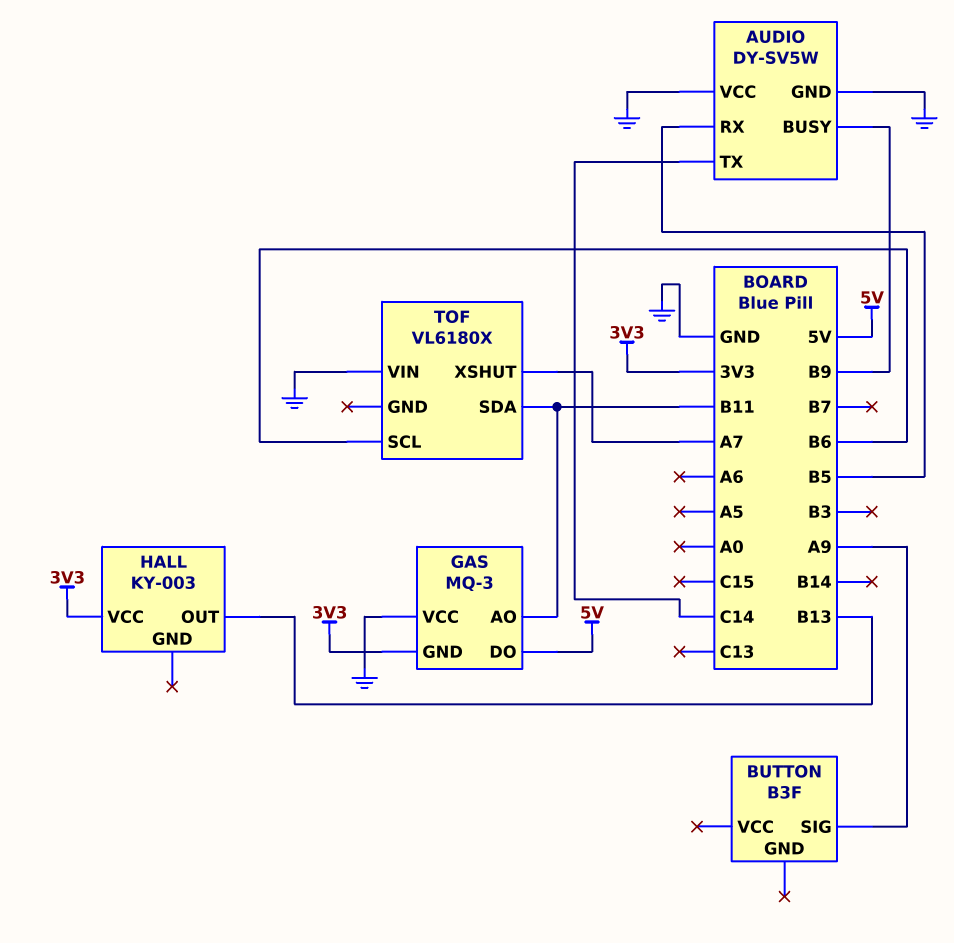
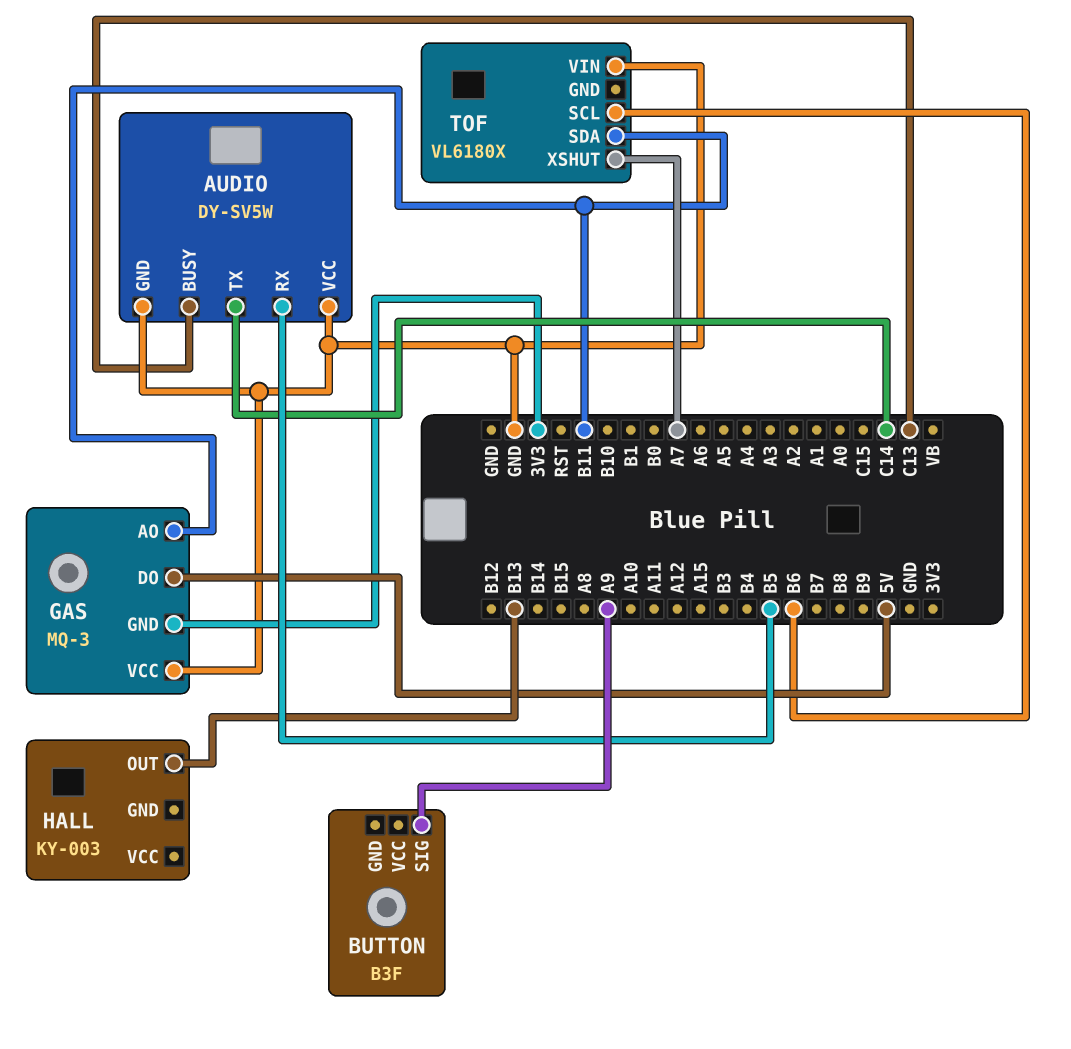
AUDIO pin BUSY: B9 -> C13
HALL pin VCC: 3V3 -> none

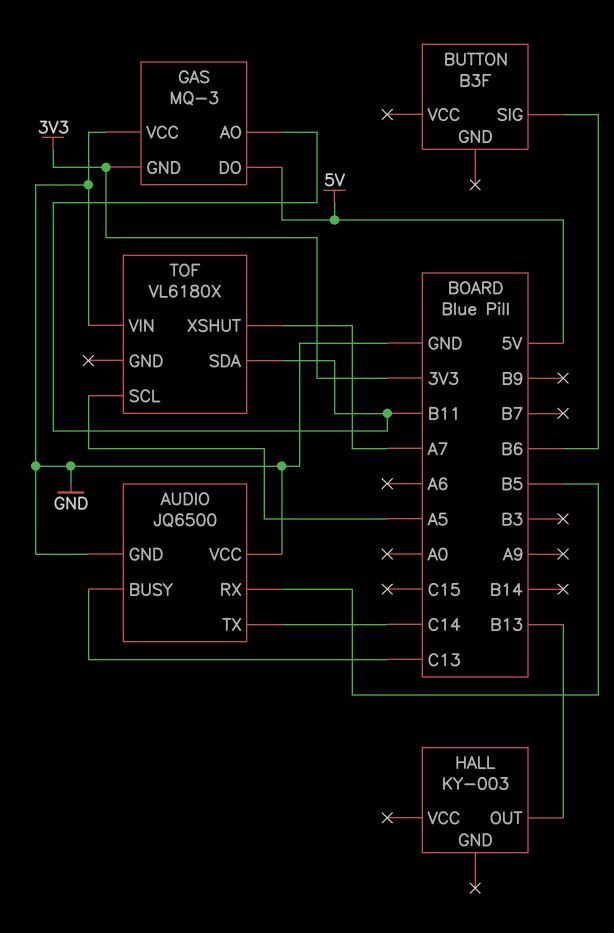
AUDIO: DY-SV5W -> JQ6500
BUTTON pin SIG: A9 -> B6
TOF pin SCL: B6 -> A5

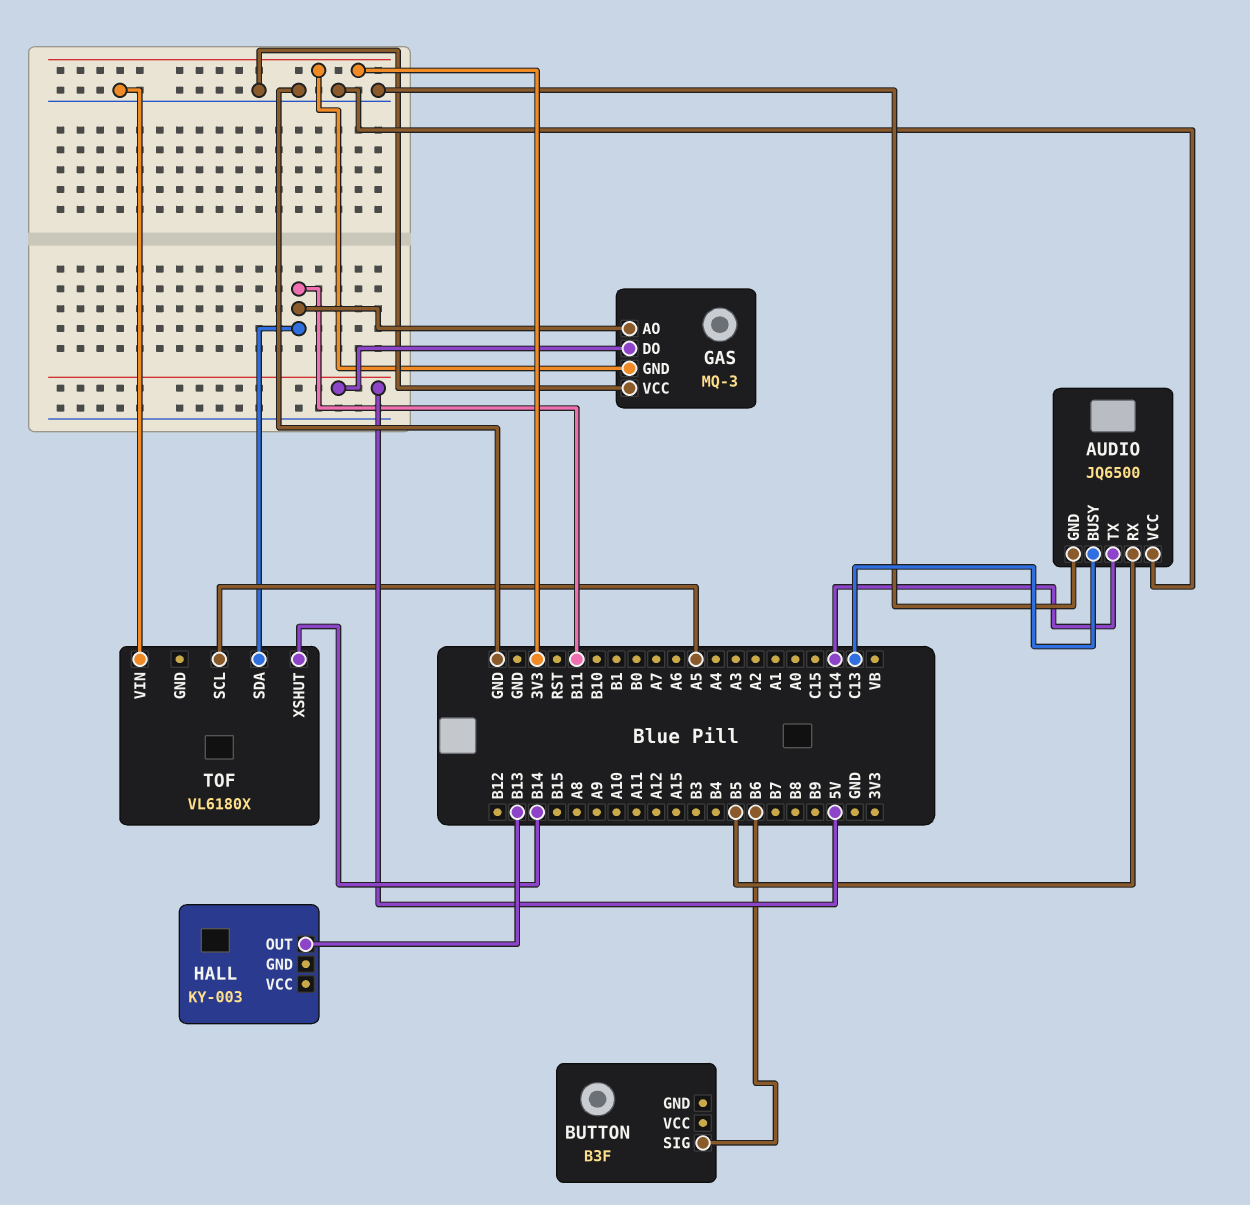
TOF pin XSHUT: A7 -> B14

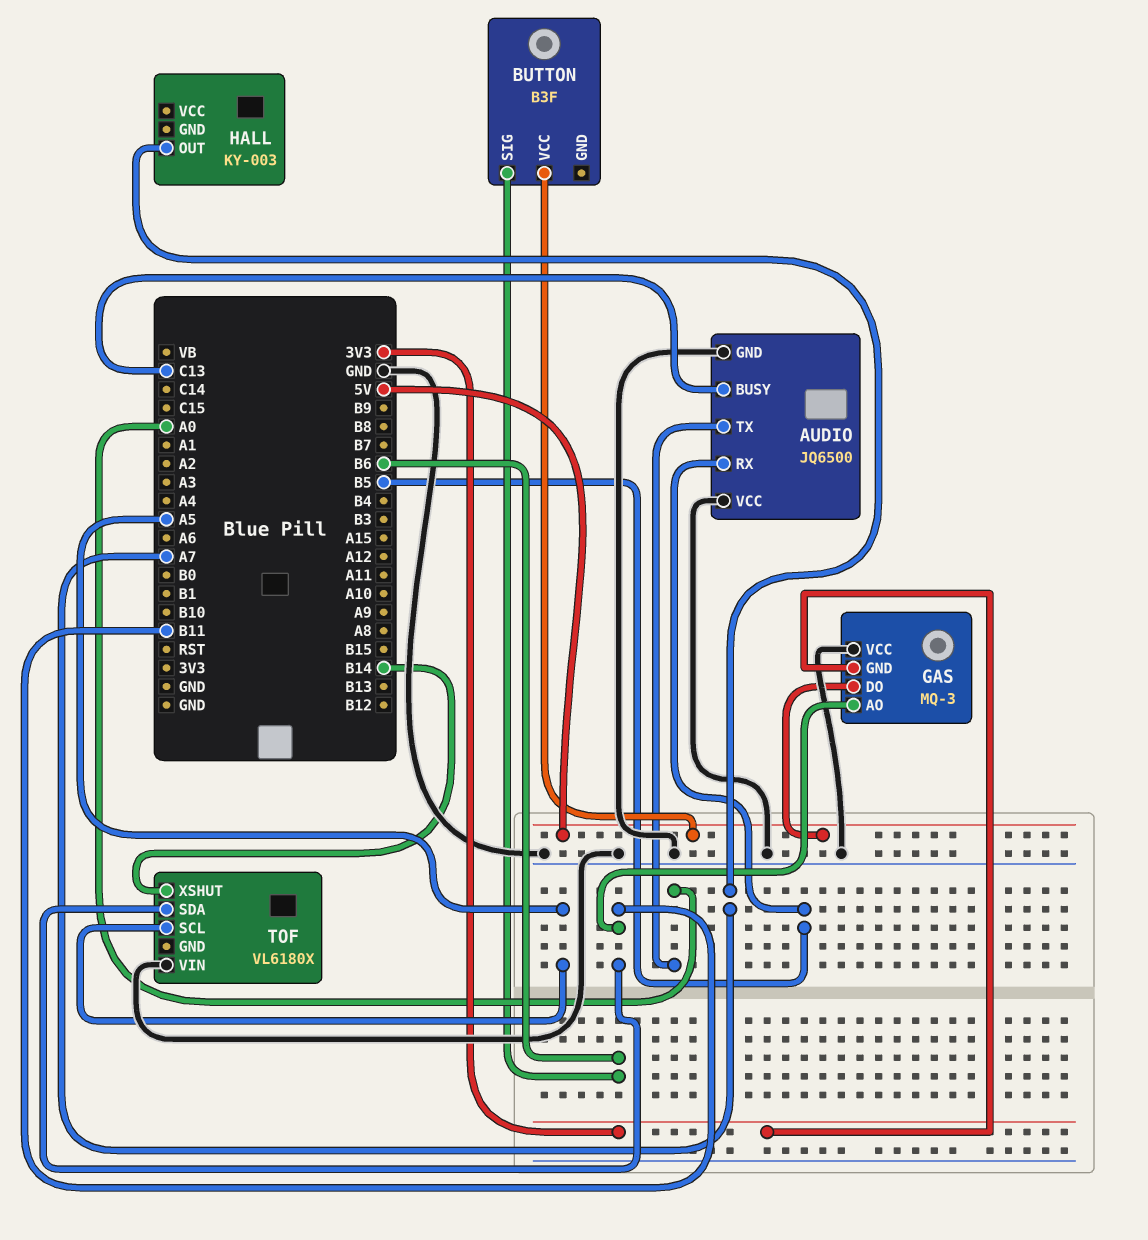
AUDIO pin TX: C14 -> A0
BUTTON pin VCC: none -> 5V
HALL pin OUT: B13 -> A7

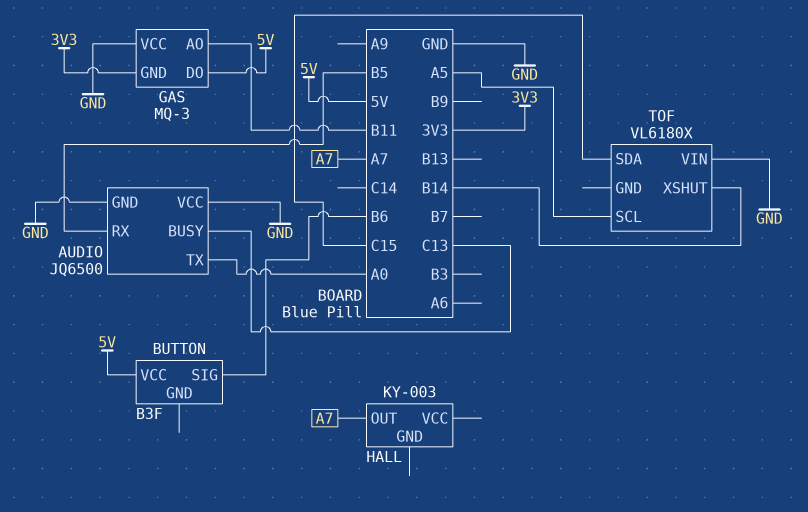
TOF pin SDA: B11 -> C15

